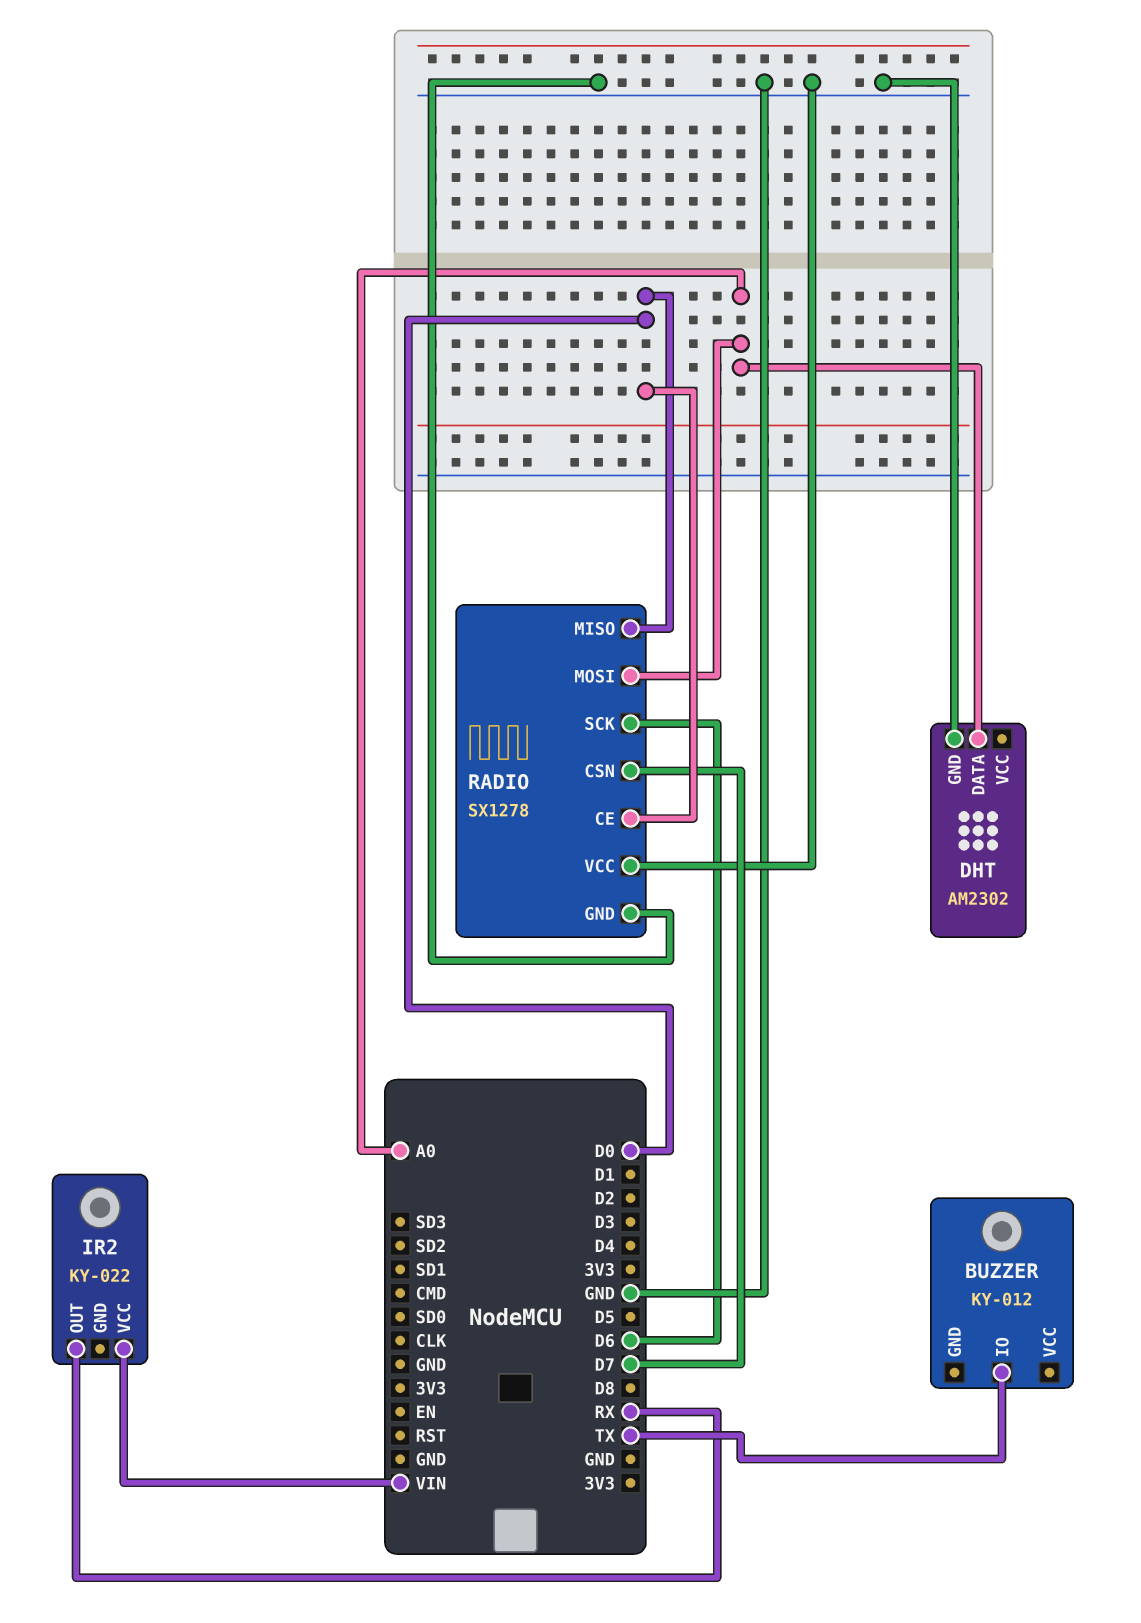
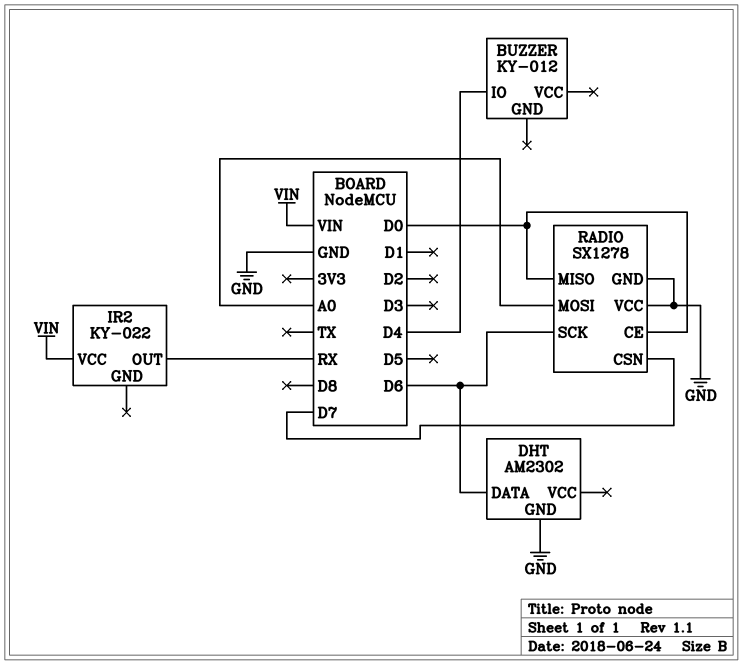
BUZZER pin IO: TX -> D4
DHT pin DATA: A0 -> D6

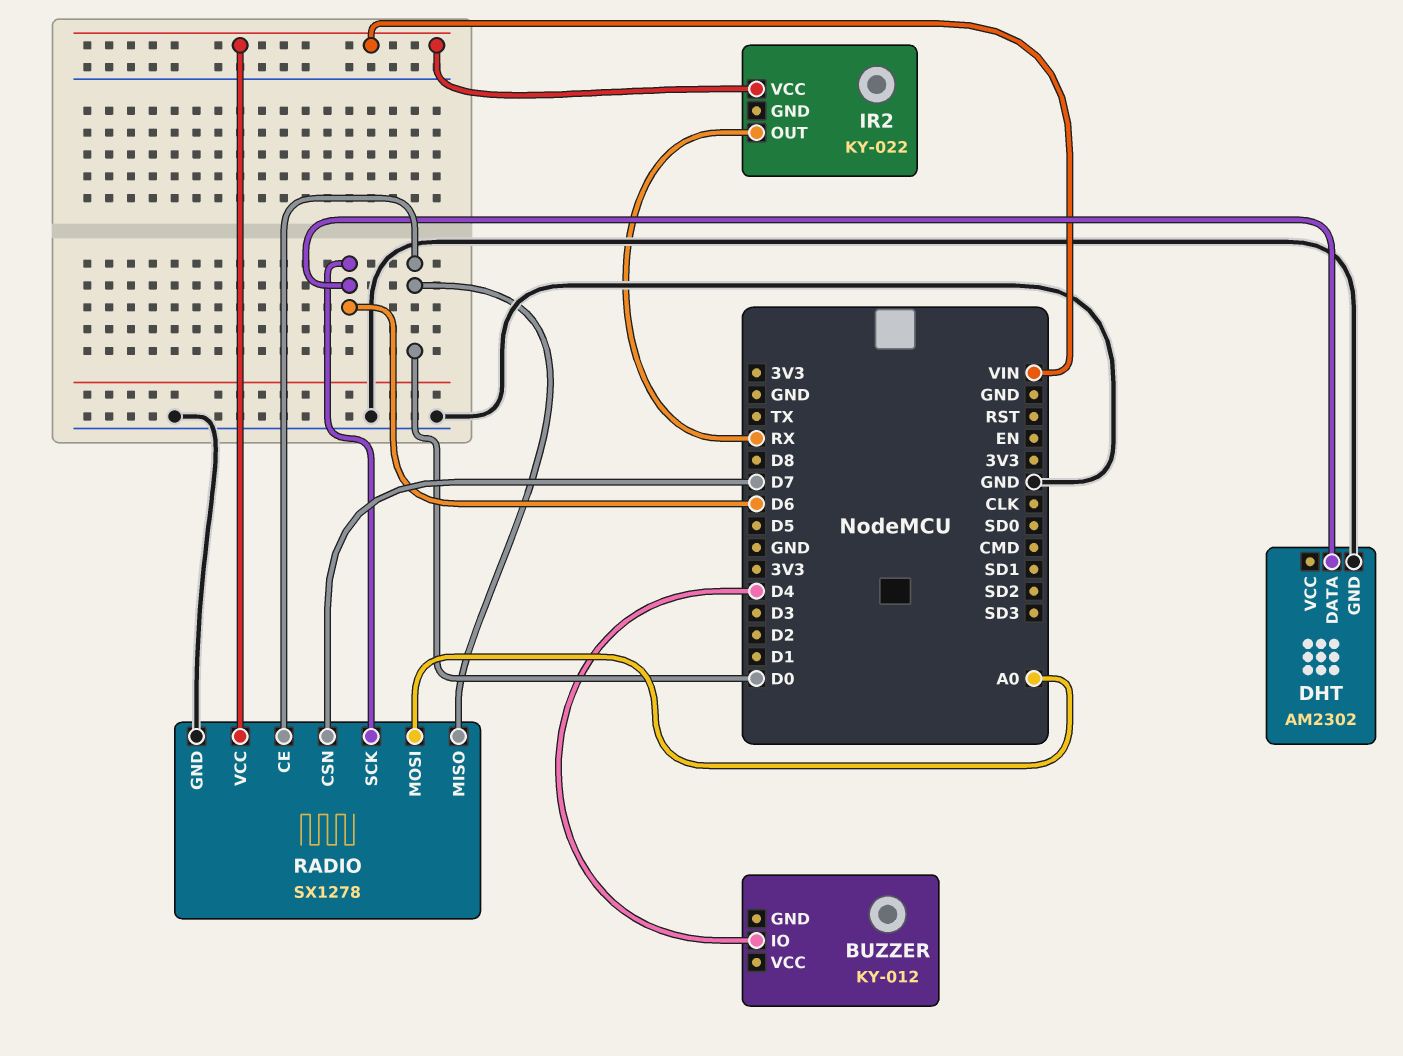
RADIO pin VCC: GND -> VIN

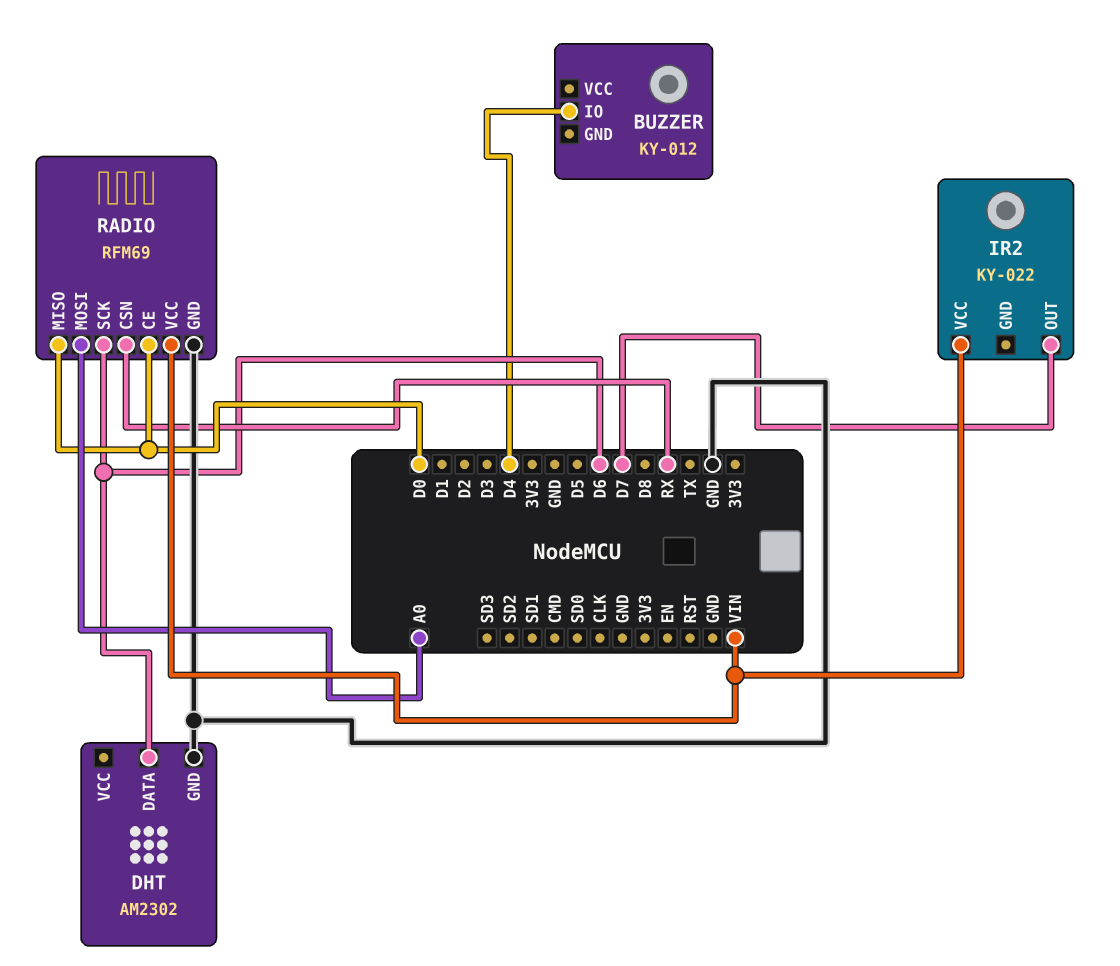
IR2 pin OUT: RX -> D7
RADIO: SX1278 -> RFM69
RADIO pin CSN: D7 -> RX

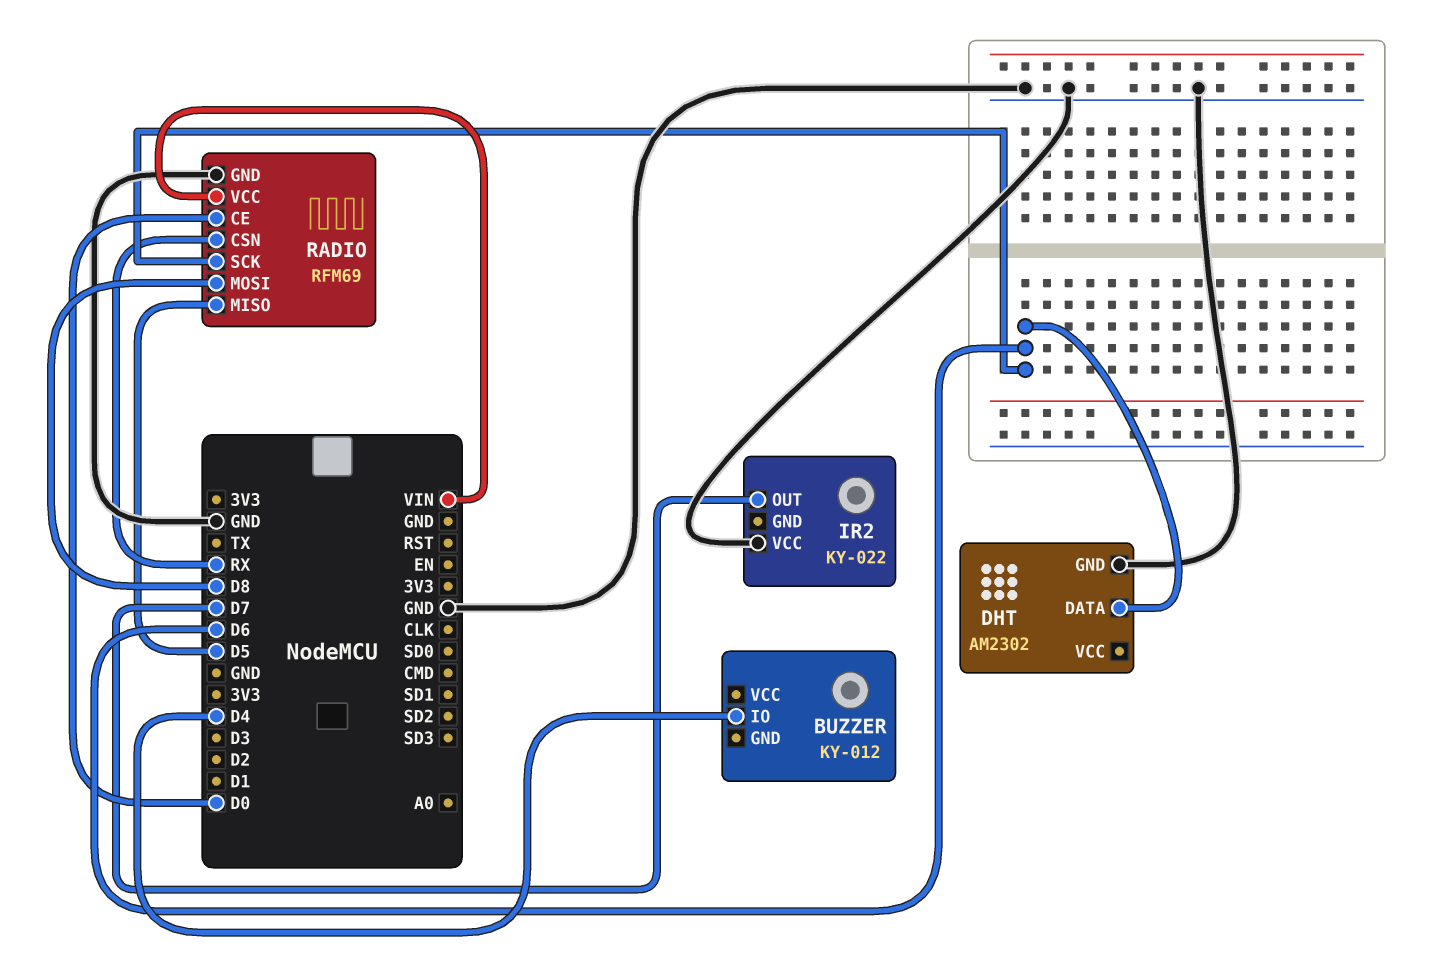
IR2 pin VCC: VIN -> GND
RADIO pin MISO: D0 -> D5
RADIO pin MOSI: A0 -> D8

